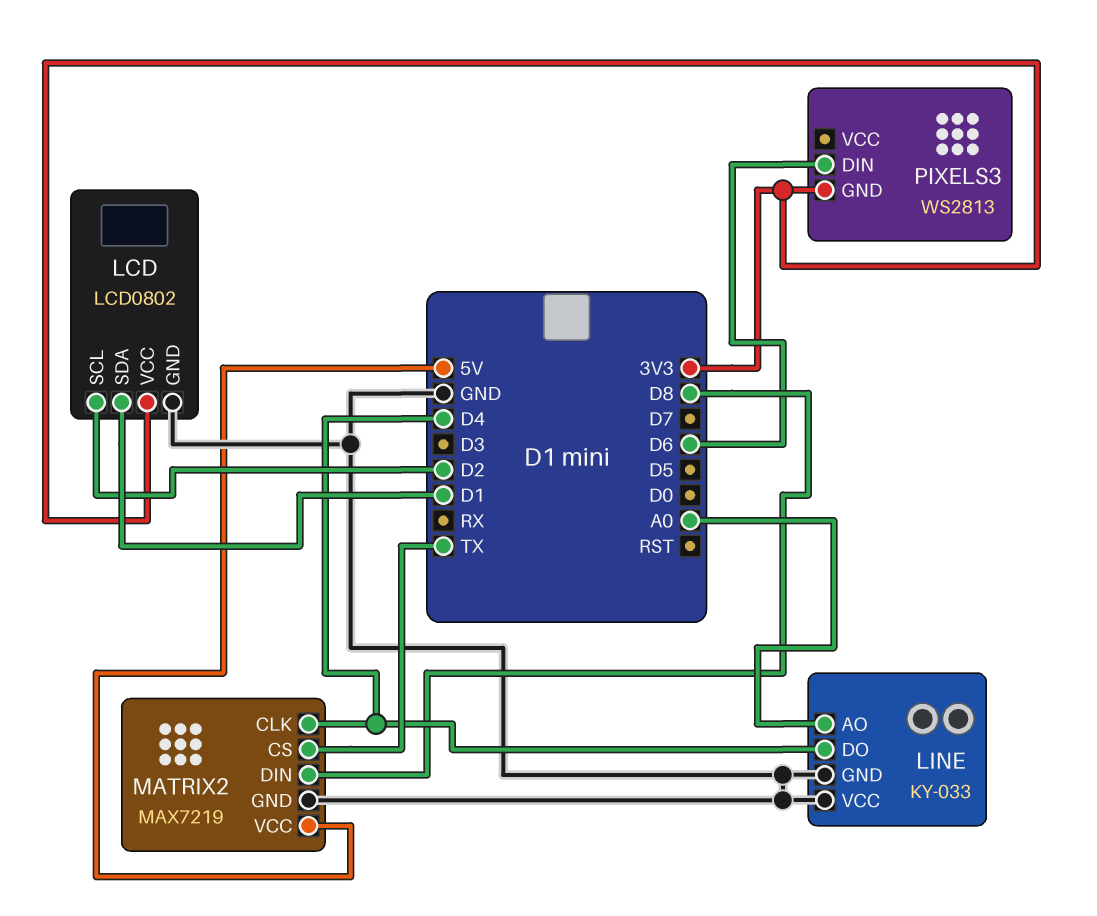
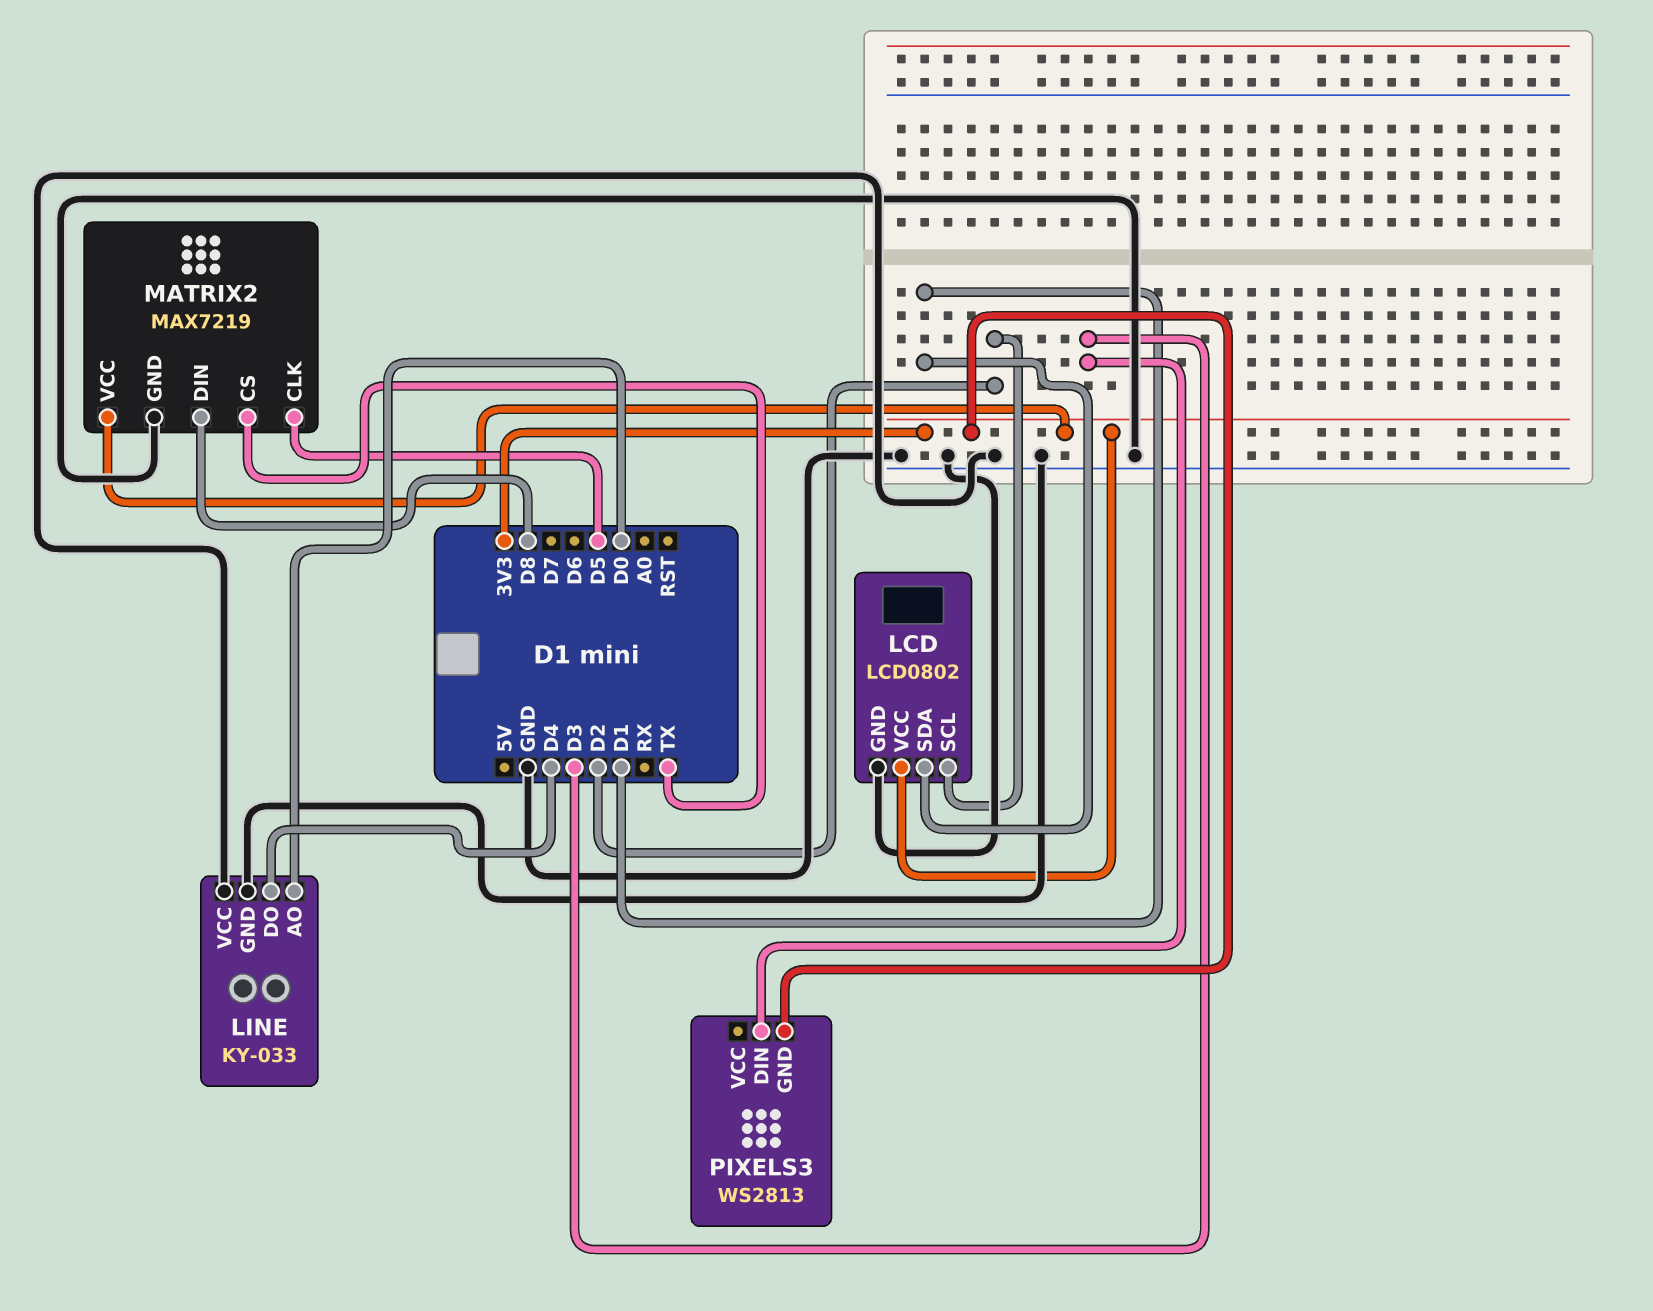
LINE pin AO: A0 -> D0
MATRIX2 pin CLK: D4 -> D5
MATRIX2 pin VCC: 5V -> 3V3
PIXELS3 pin DIN: D6 -> D3

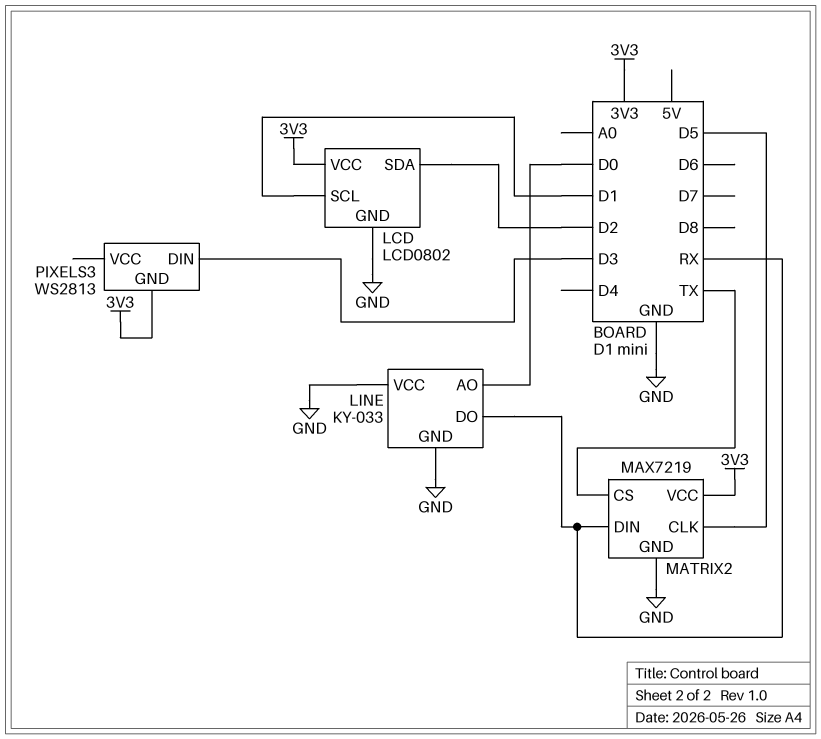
LCD pin SCL: D2 -> D1
LCD pin SDA: D1 -> D2
LINE pin DO: D4 -> RX
MATRIX2 pin DIN: D8 -> RX

